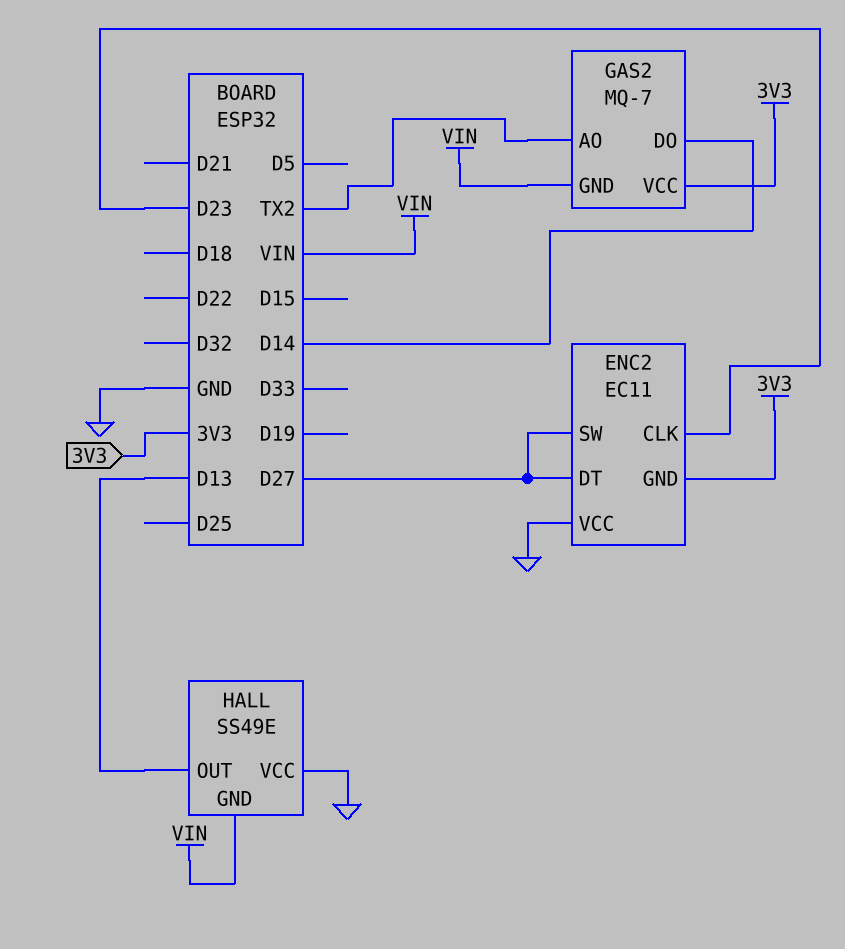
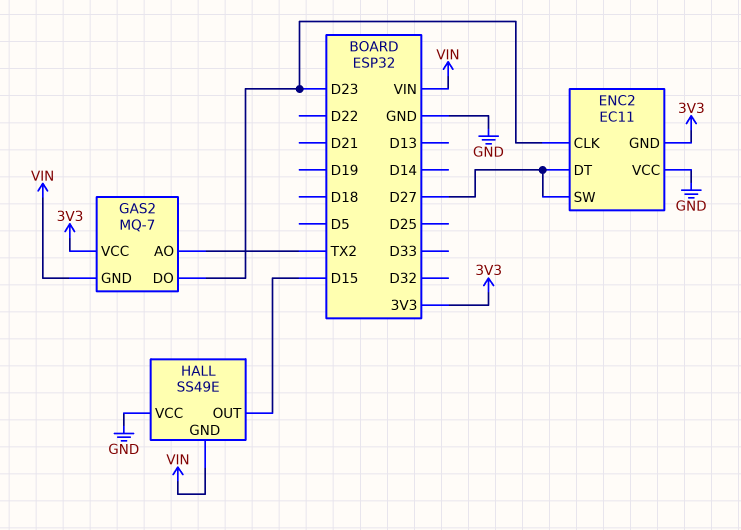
GAS2 pin DO: D14 -> D23
HALL pin OUT: D13 -> D15

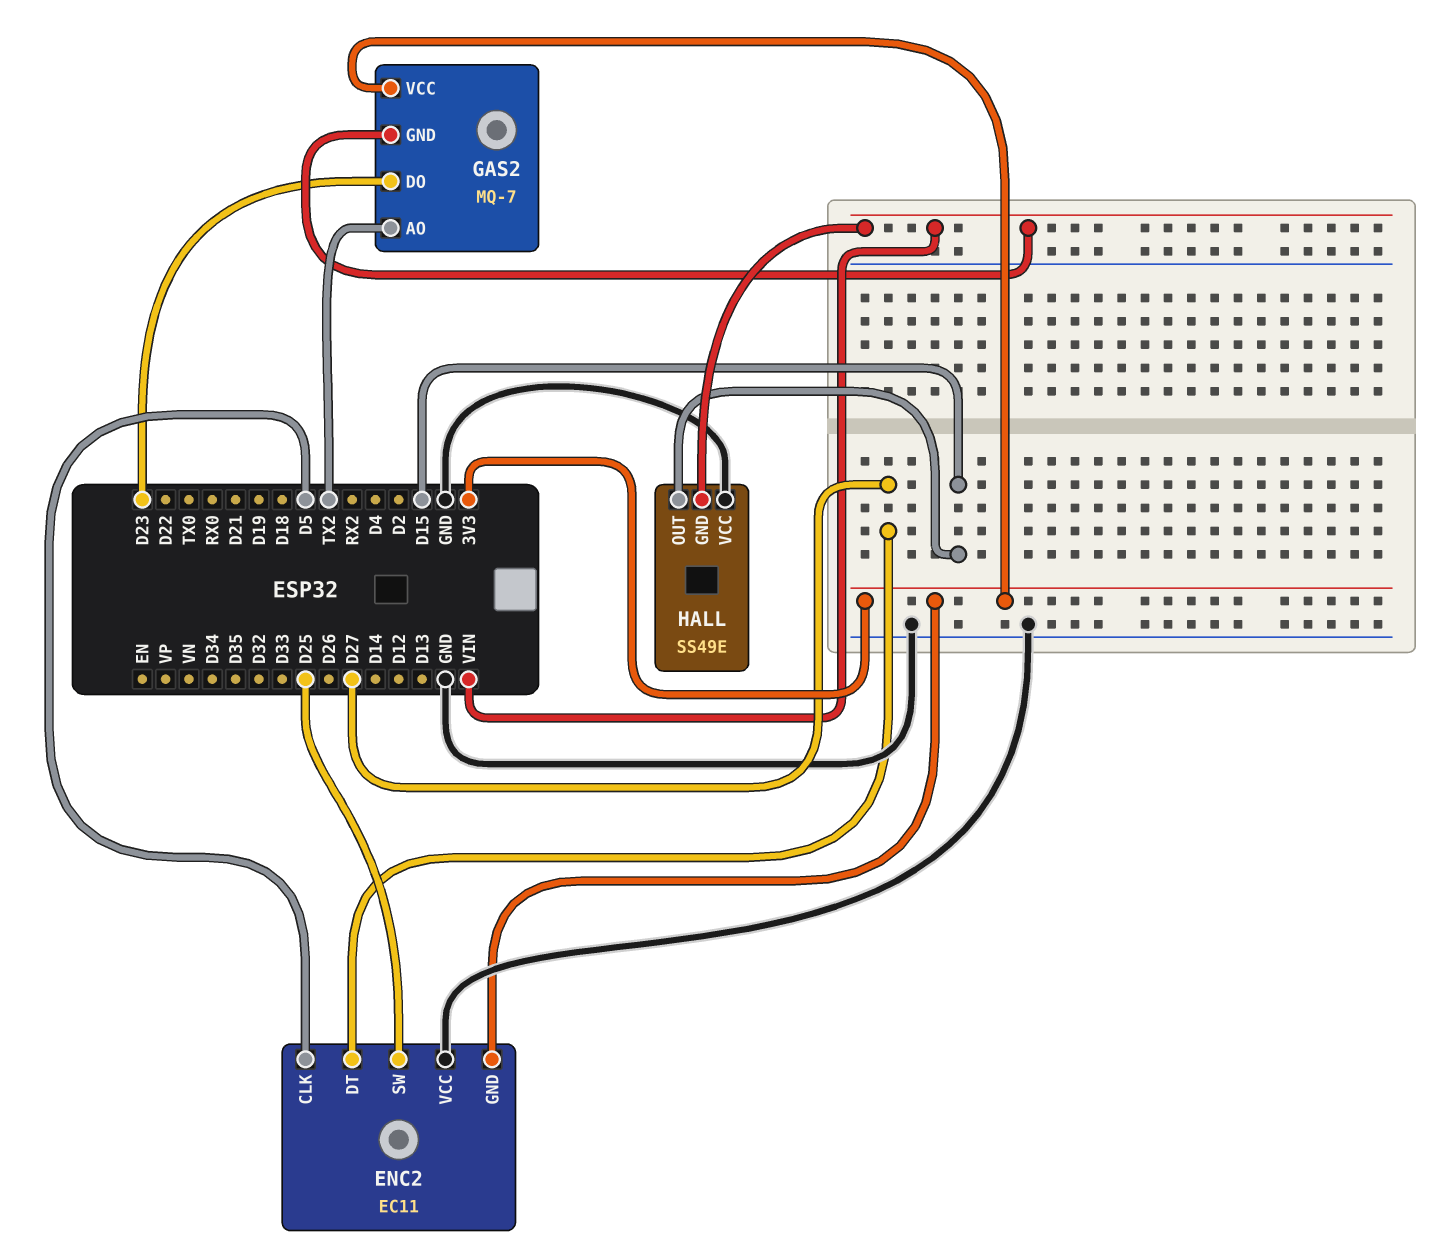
ENC2 pin CLK: D23 -> D5
ENC2 pin SW: D27 -> D25

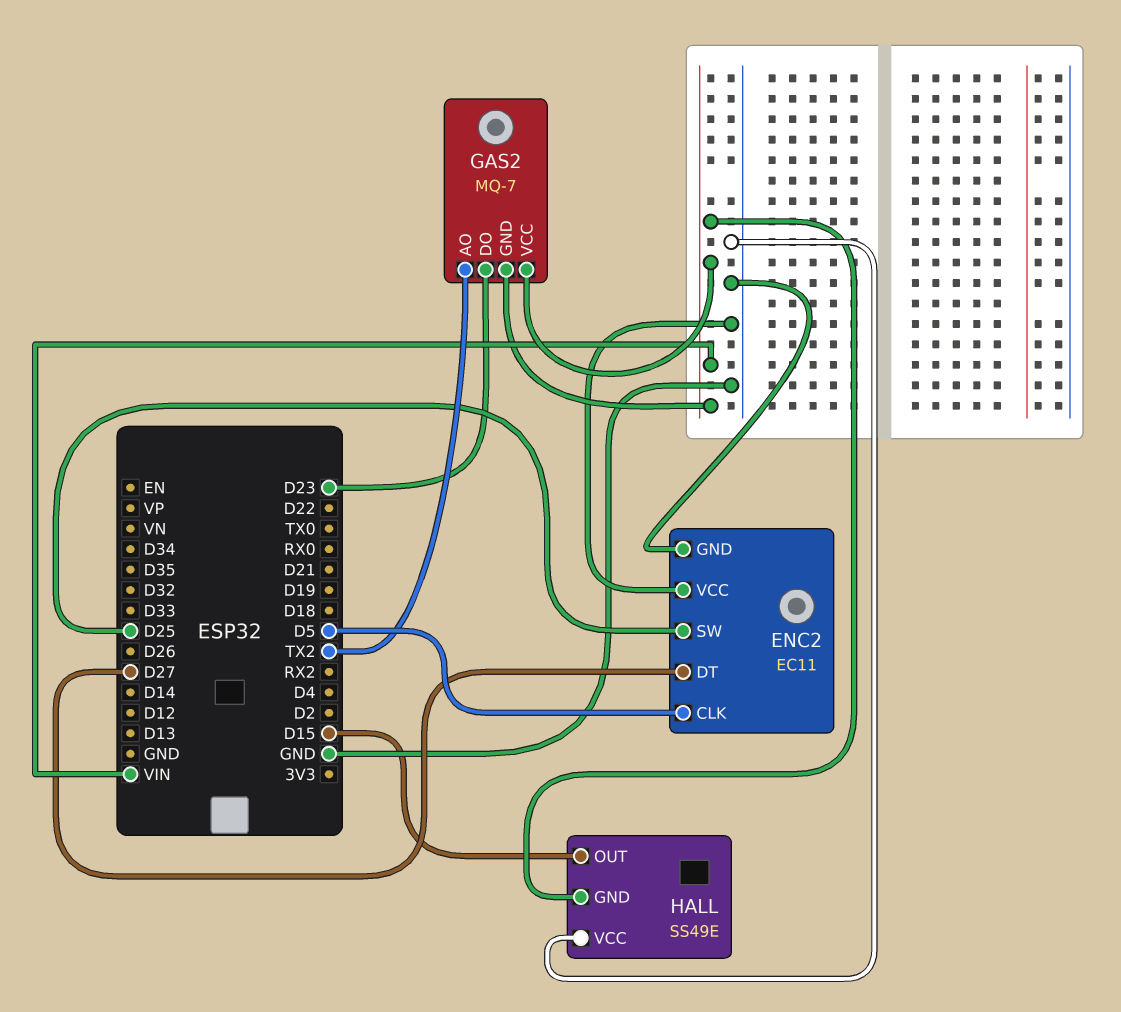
ENC2 pin GND: 3V3 -> GND
GAS2 pin VCC: 3V3 -> VIN

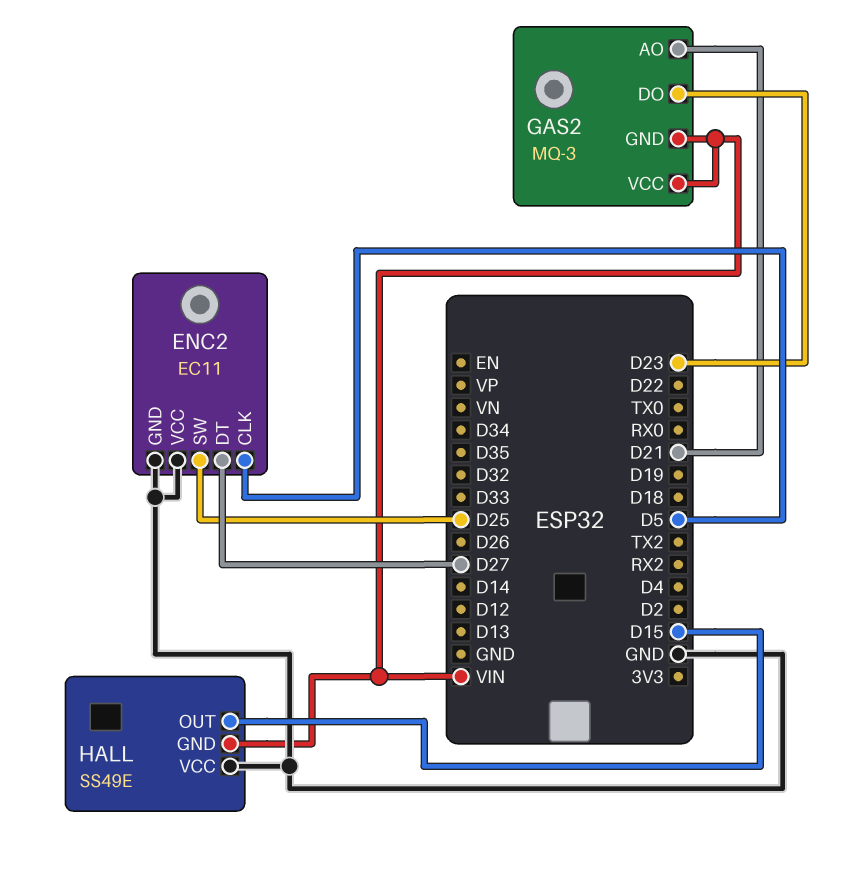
GAS2: MQ-7 -> MQ-3
GAS2 pin AO: TX2 -> D21

